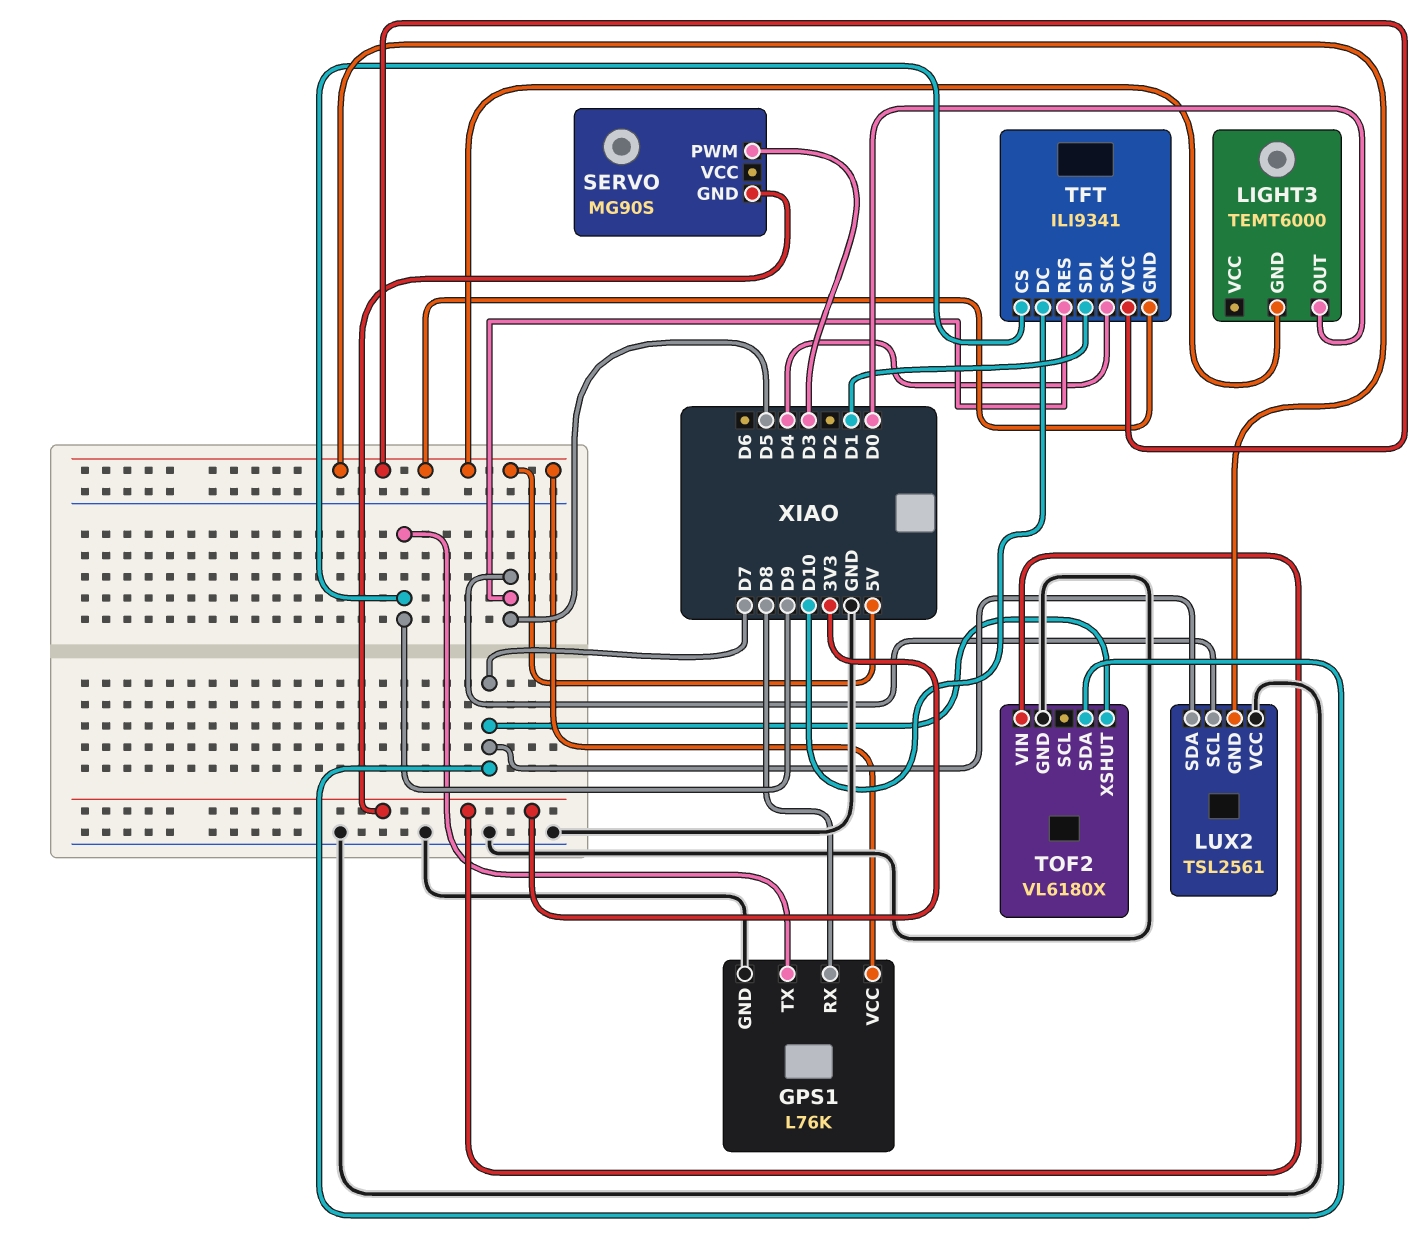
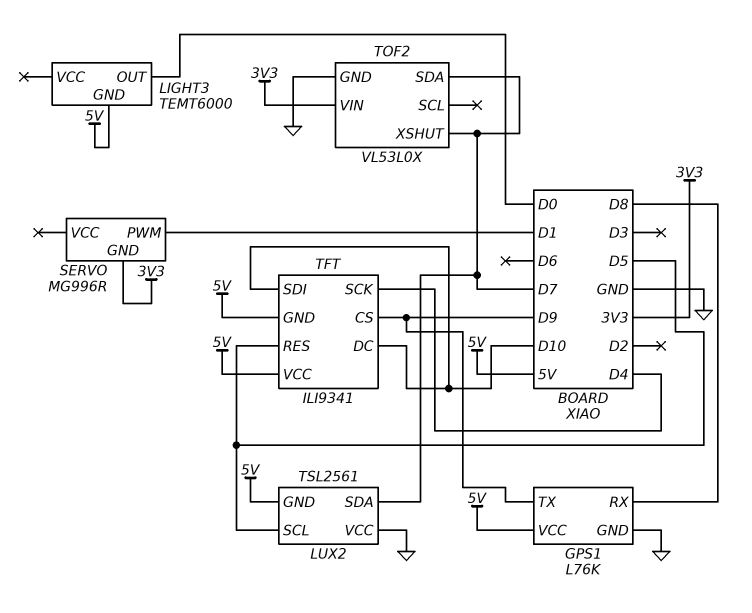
SERVO: MG90S -> MG996R
SERVO pin PWM: D3 -> D1
TFT pin SDI: D1 -> D10
TOF2: VL6180X -> VL53L0X

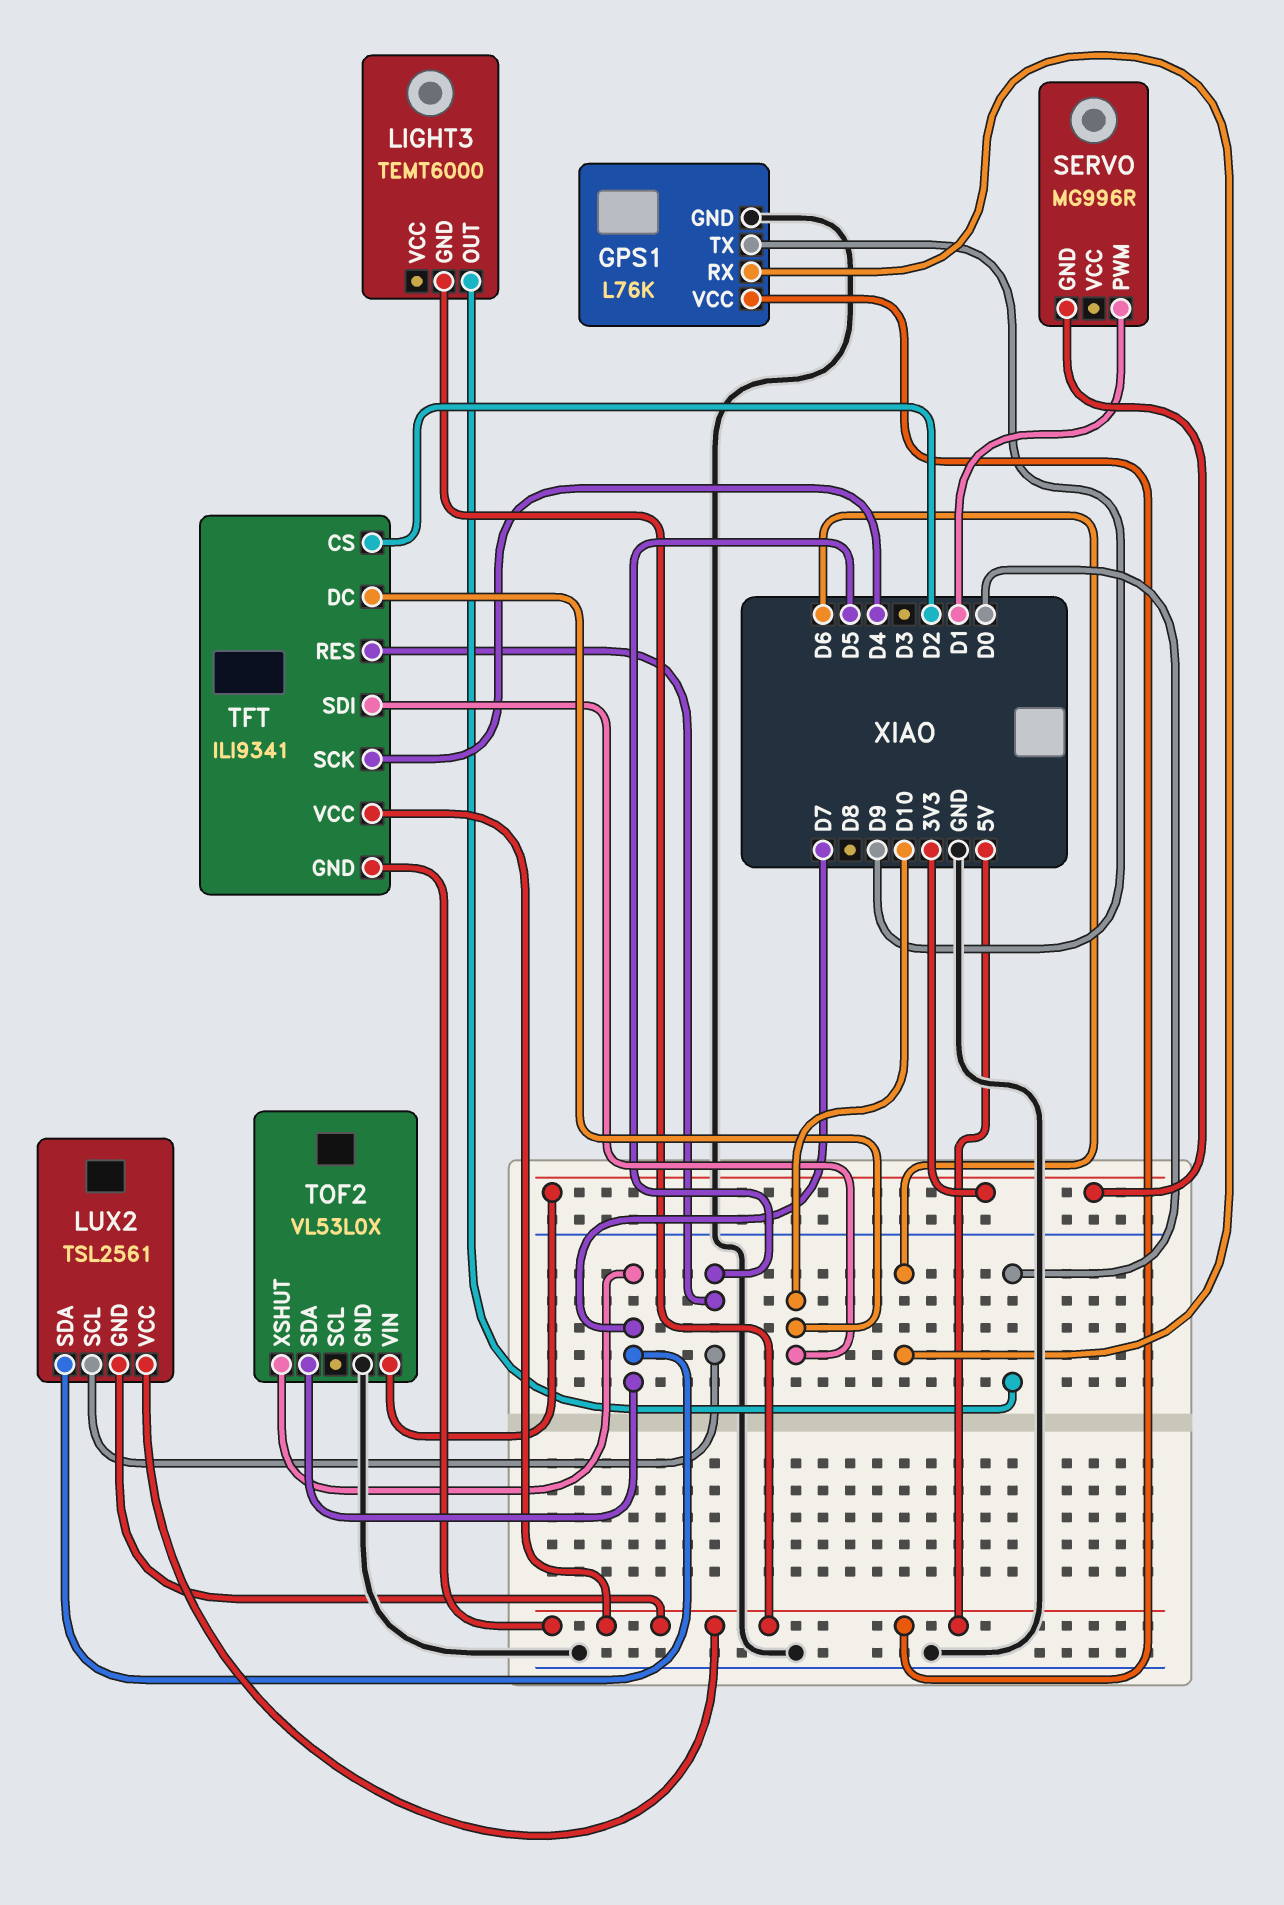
GPS1 pin RX: D8 -> D6
LUX2 pin VCC: GND -> 5V
TFT pin CS: D9 -> D2

